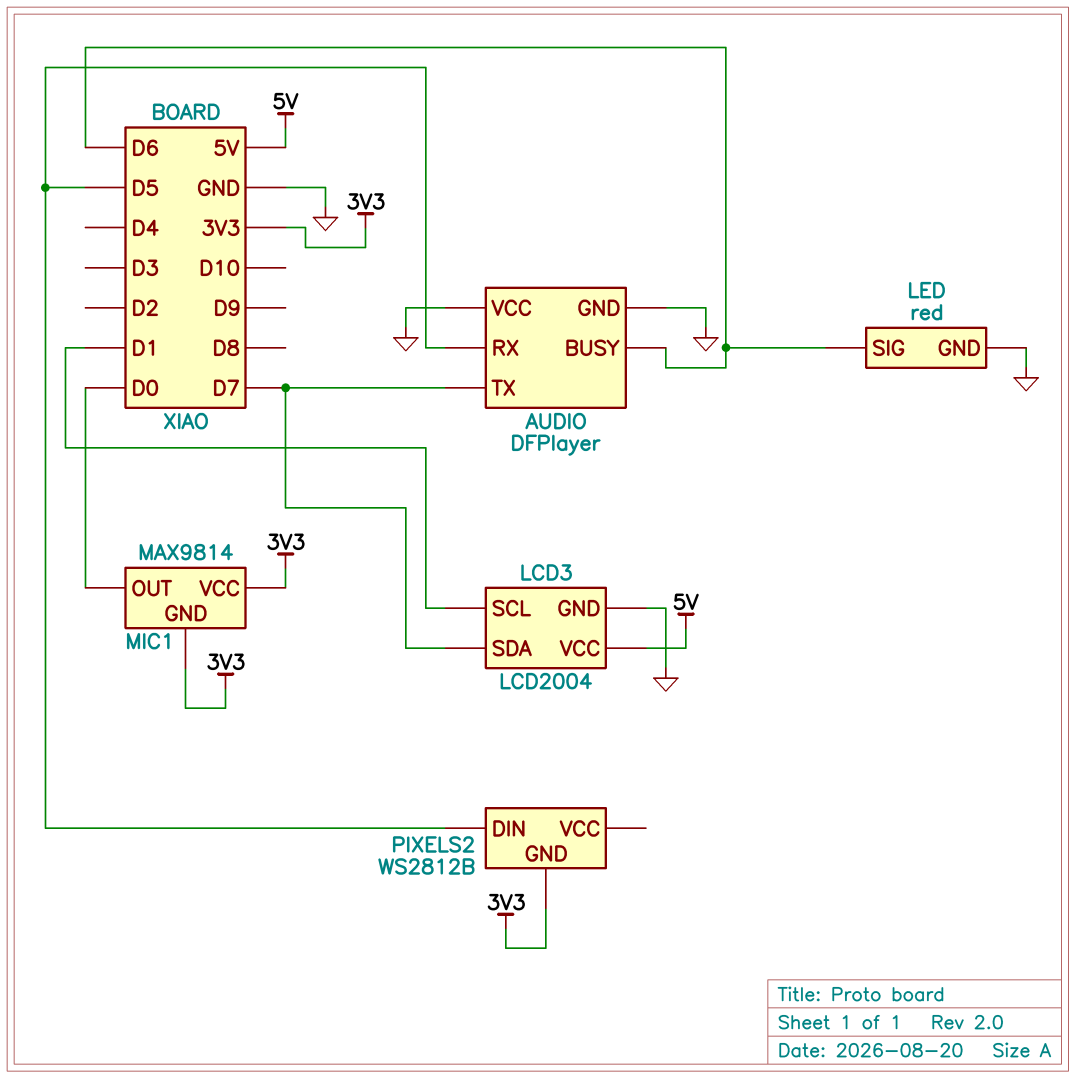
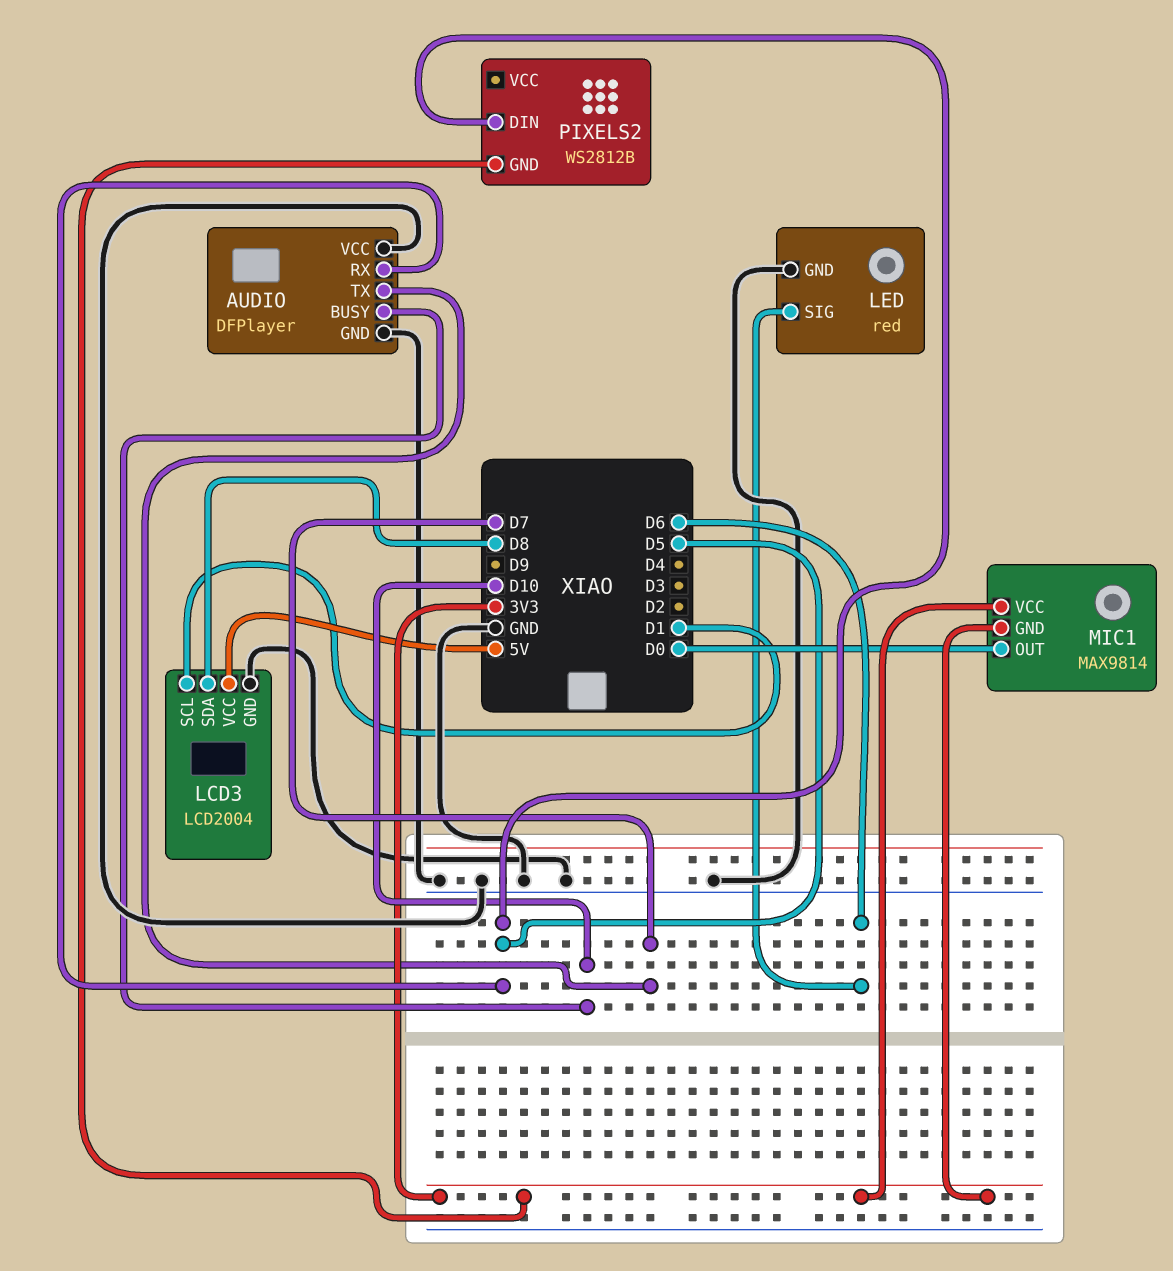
AUDIO pin BUSY: D6 -> D10
LCD3 pin SDA: D7 -> D8

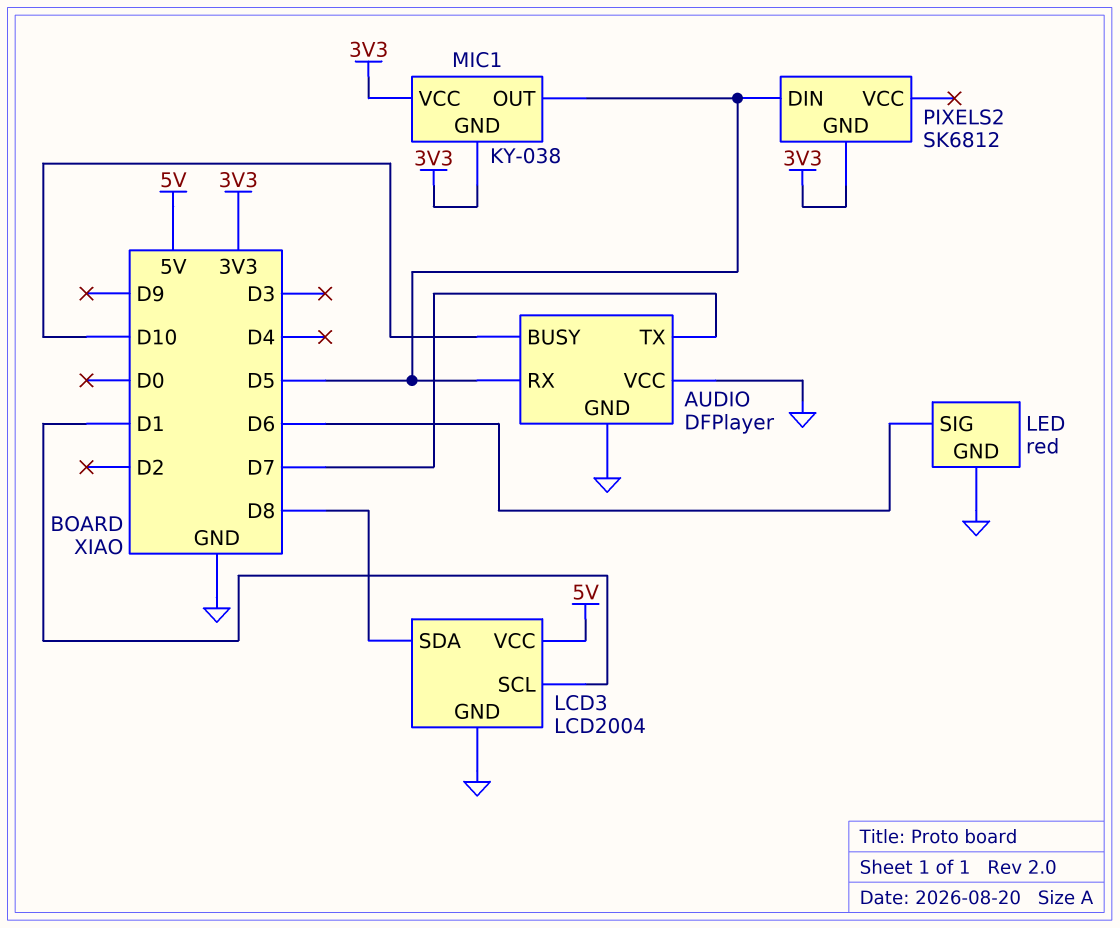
MIC1: MAX9814 -> KY-038
MIC1 pin OUT: D0 -> D5
PIXELS2: WS2812B -> SK6812

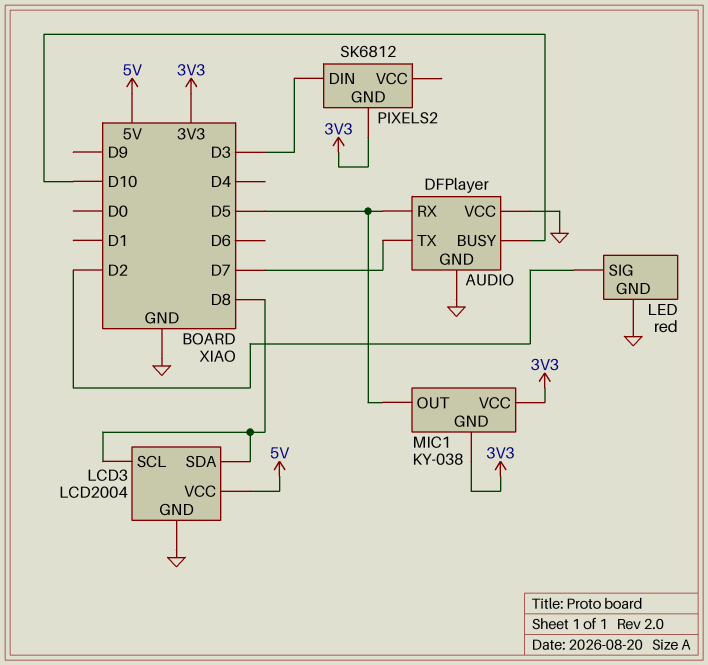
LCD3 pin SCL: D1 -> D8
LED pin SIG: D6 -> D2
PIXELS2 pin DIN: D5 -> D3

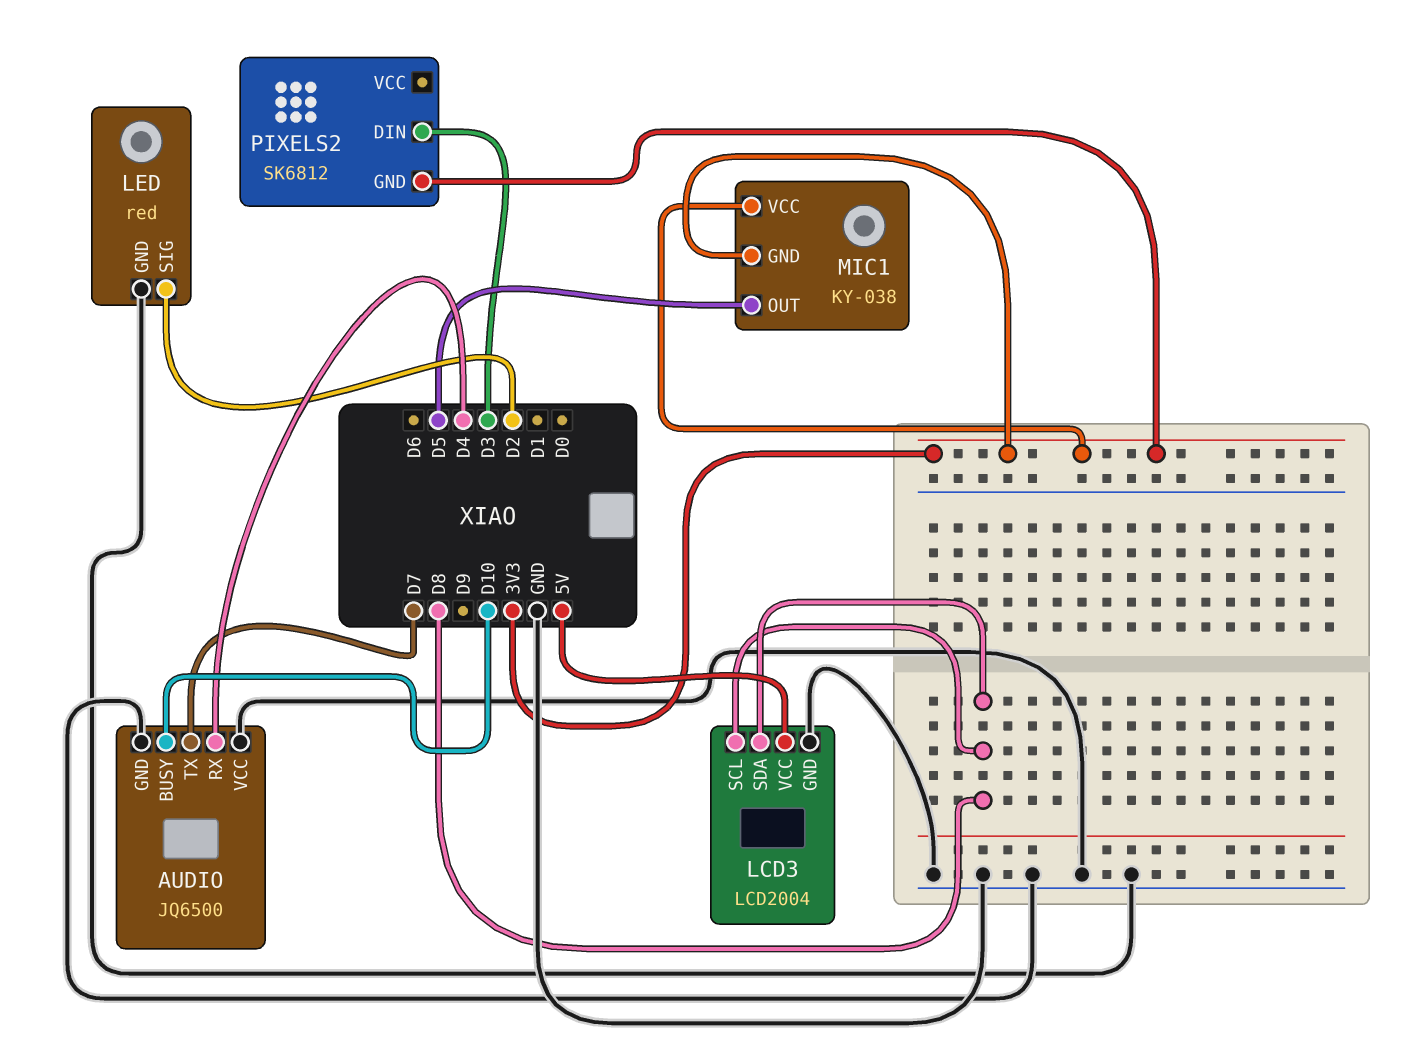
AUDIO: DFPlayer -> JQ6500
AUDIO pin RX: D5 -> D4

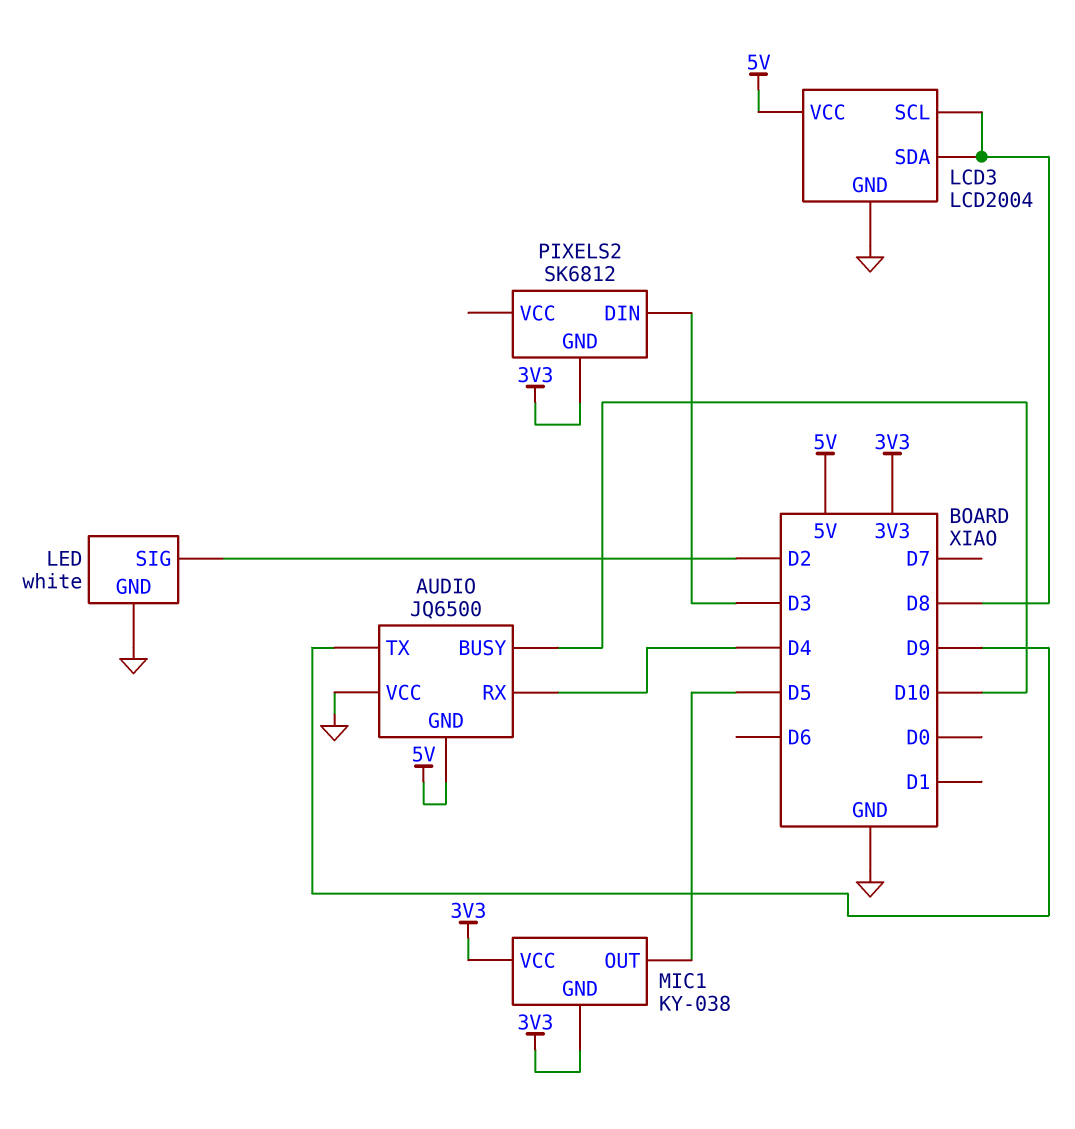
AUDIO pin GND: GND -> 5V
AUDIO pin TX: D7 -> D9
LED: red -> white

